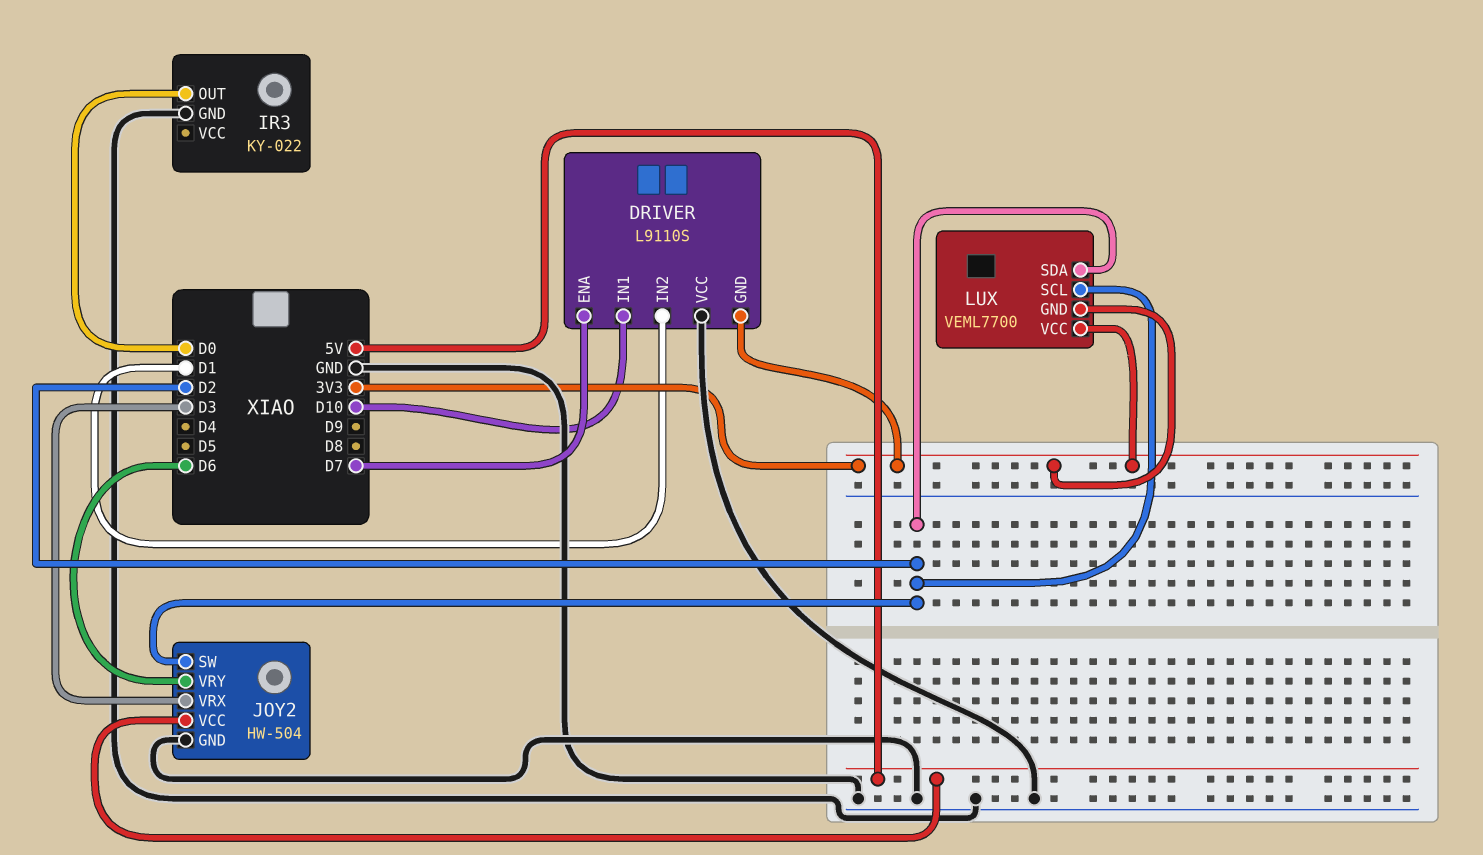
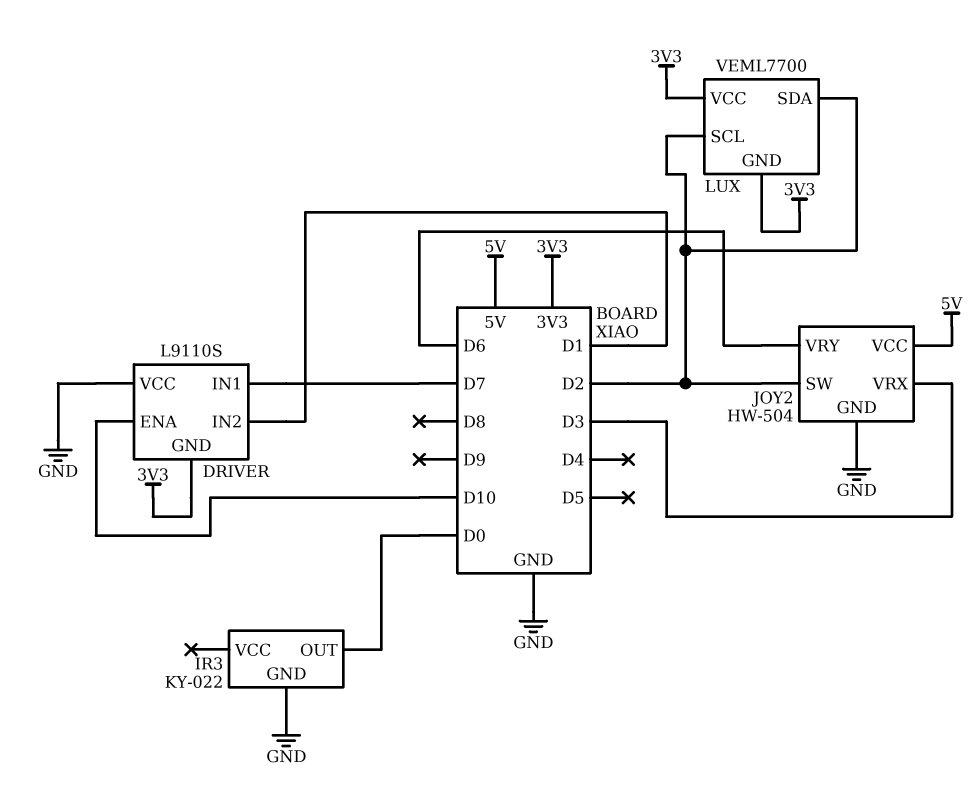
DRIVER pin ENA: D7 -> D10
DRIVER pin IN1: D10 -> D7

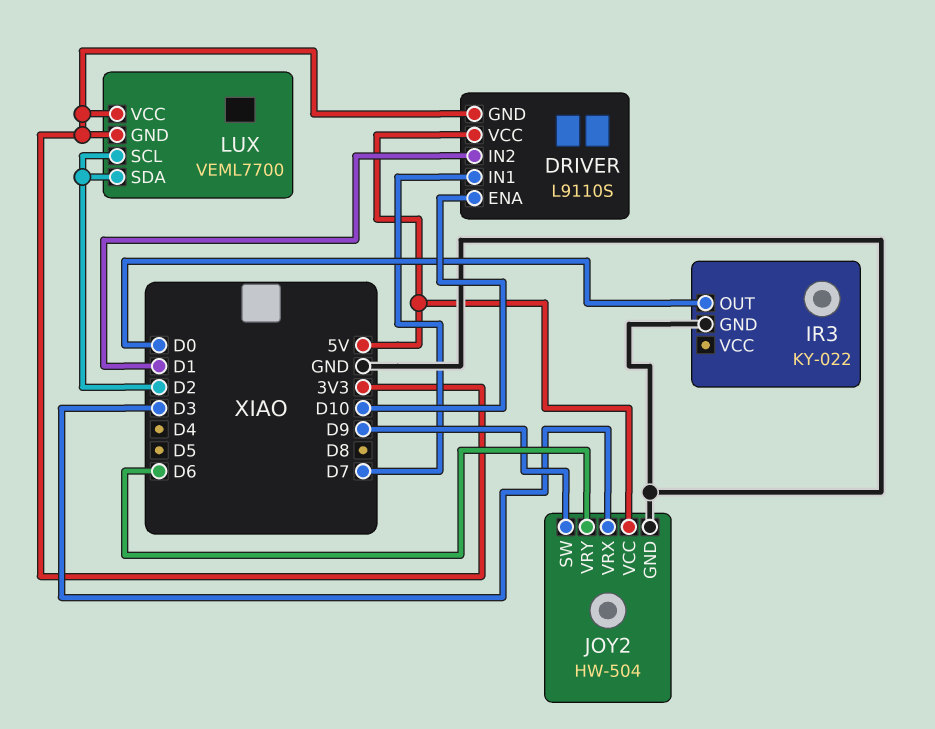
DRIVER pin VCC: GND -> 5V
JOY2 pin SW: D2 -> D9

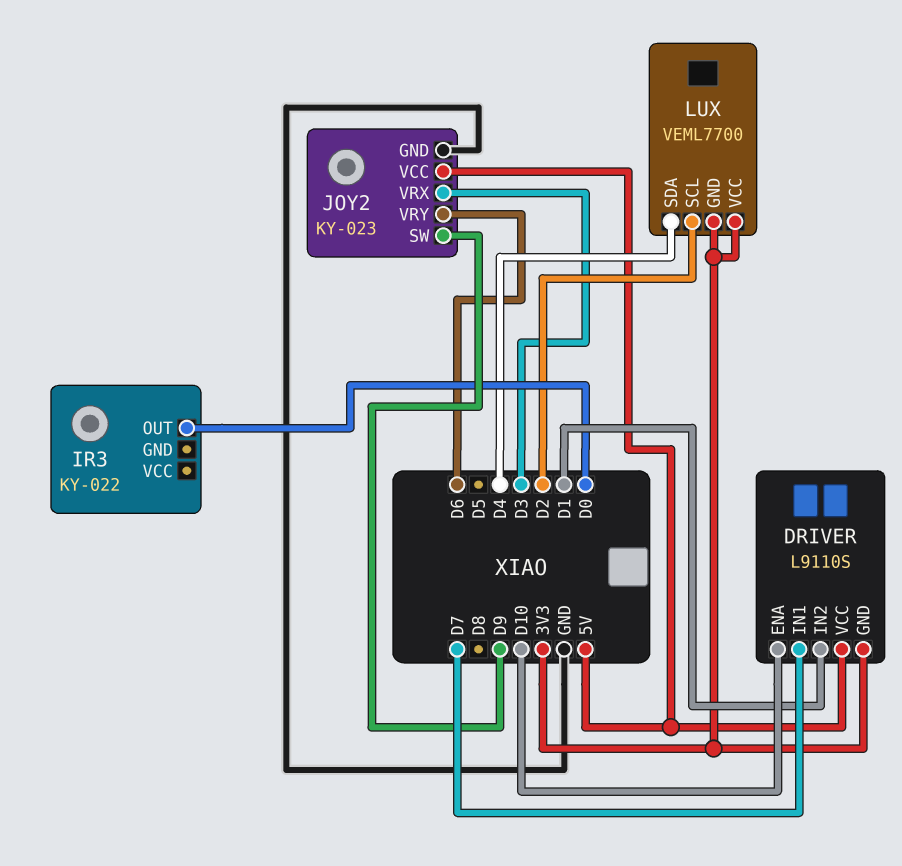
IR3 pin GND: GND -> none
JOY2: HW-504 -> KY-023
LUX pin SDA: D2 -> D4

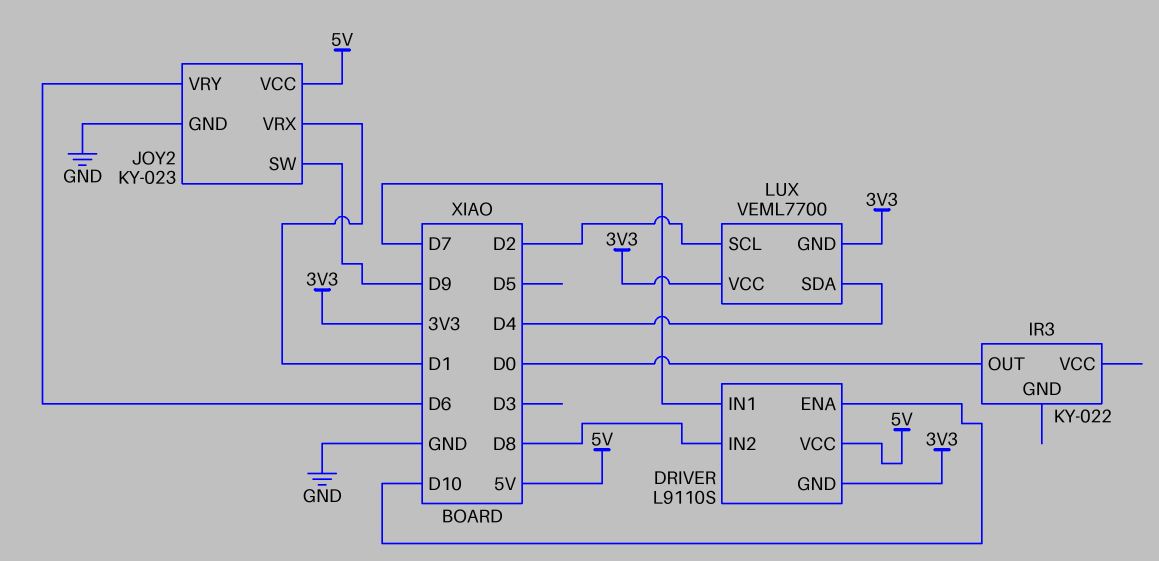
DRIVER pin IN2: D1 -> D8
JOY2 pin VRX: D3 -> D1

